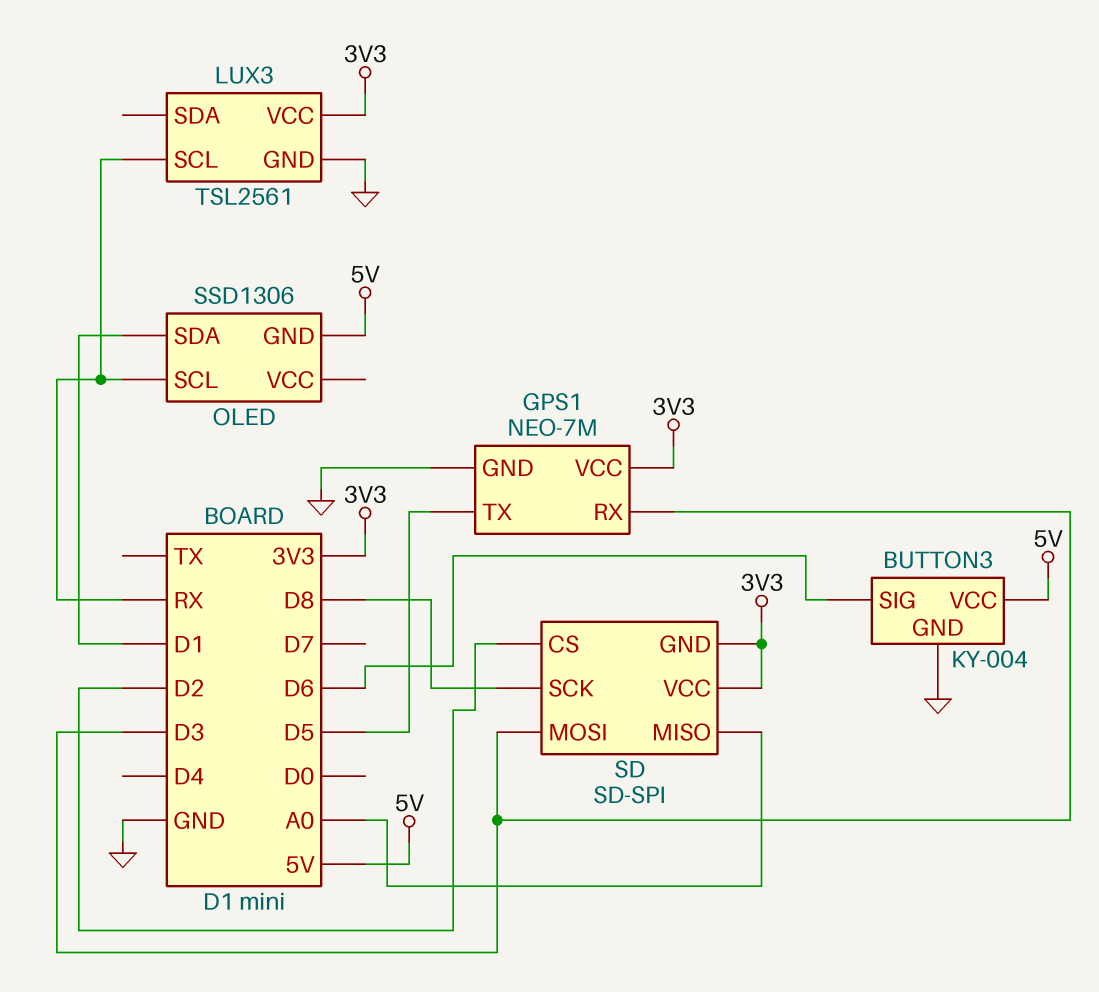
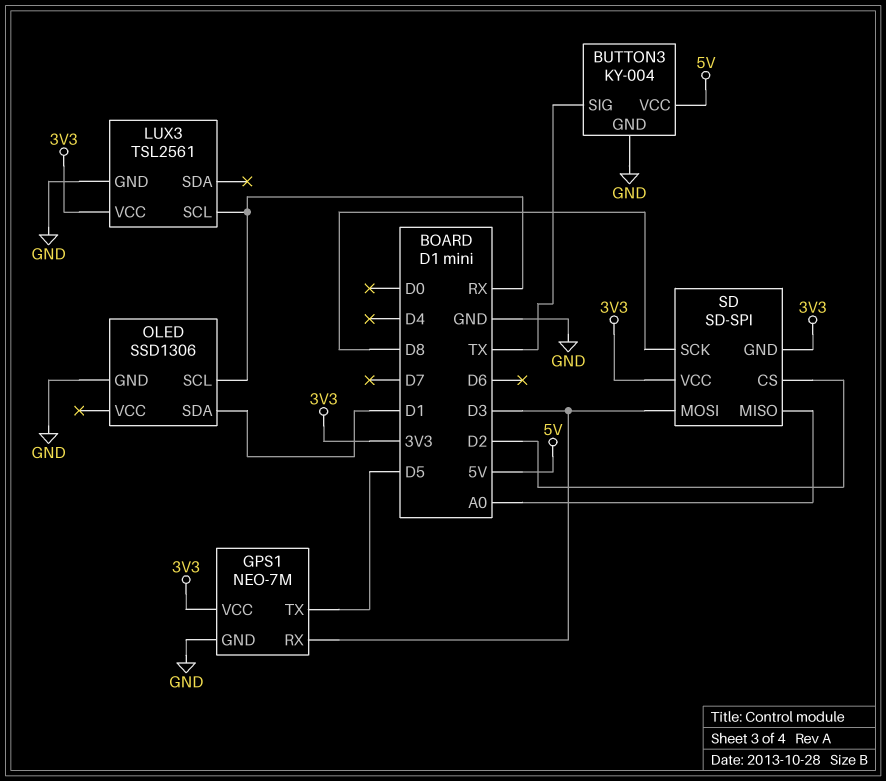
BUTTON3 pin SIG: D6 -> TX
OLED pin GND: 5V -> GND

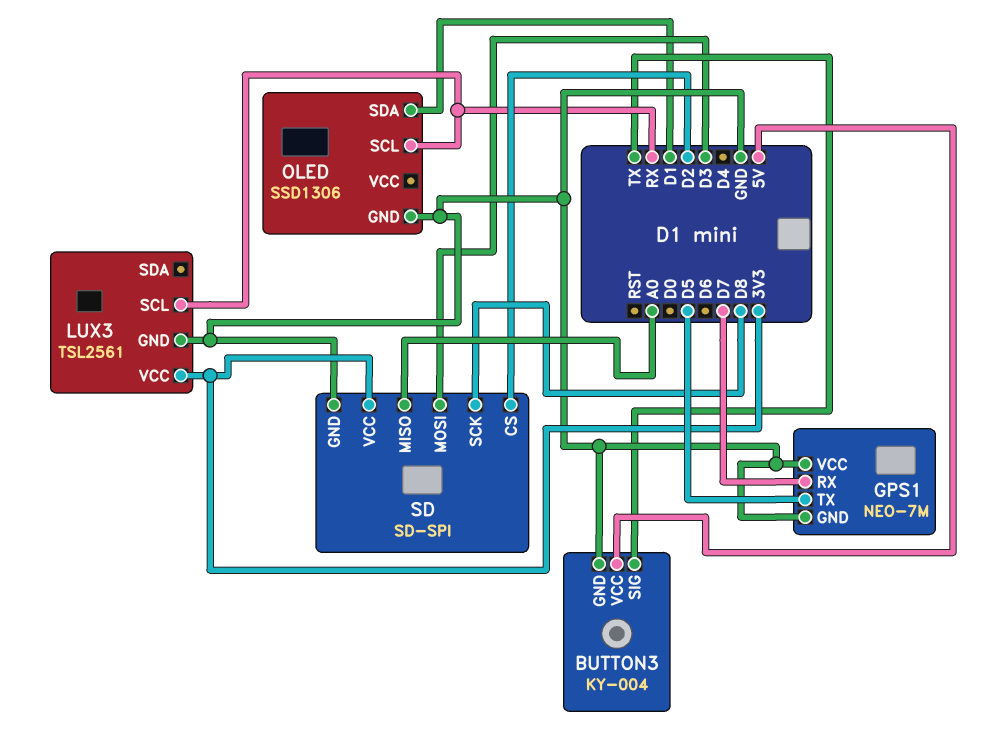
GPS1 pin RX: D3 -> D7
GPS1 pin VCC: 3V3 -> GND
SD pin GND: 3V3 -> GND

